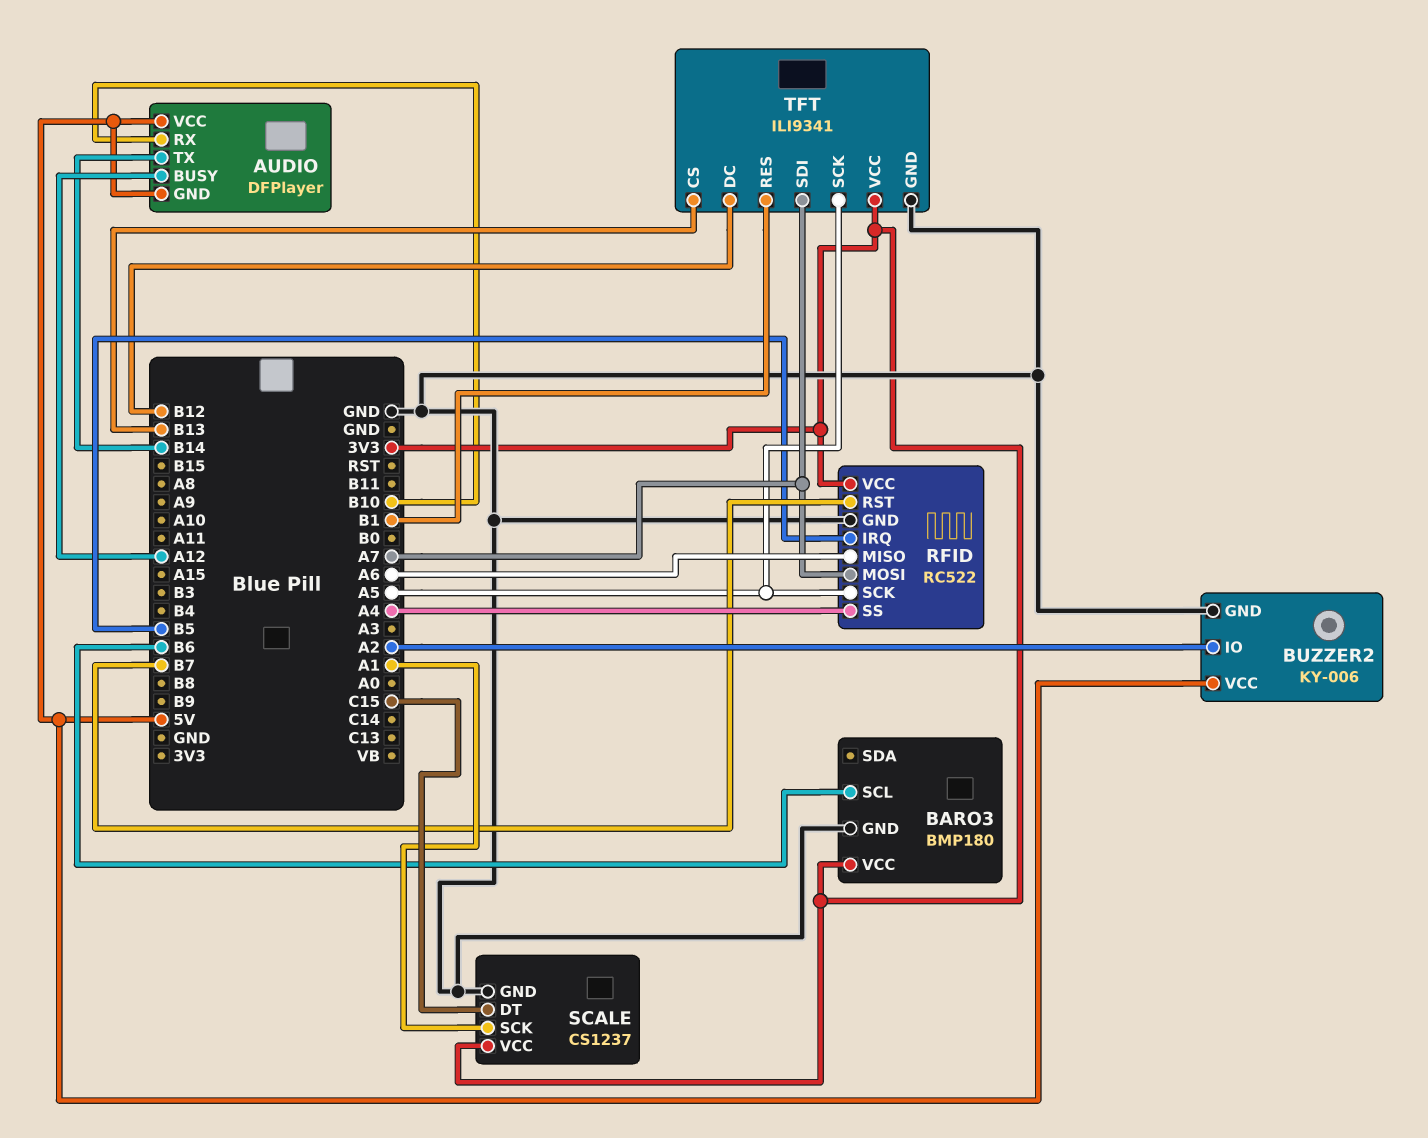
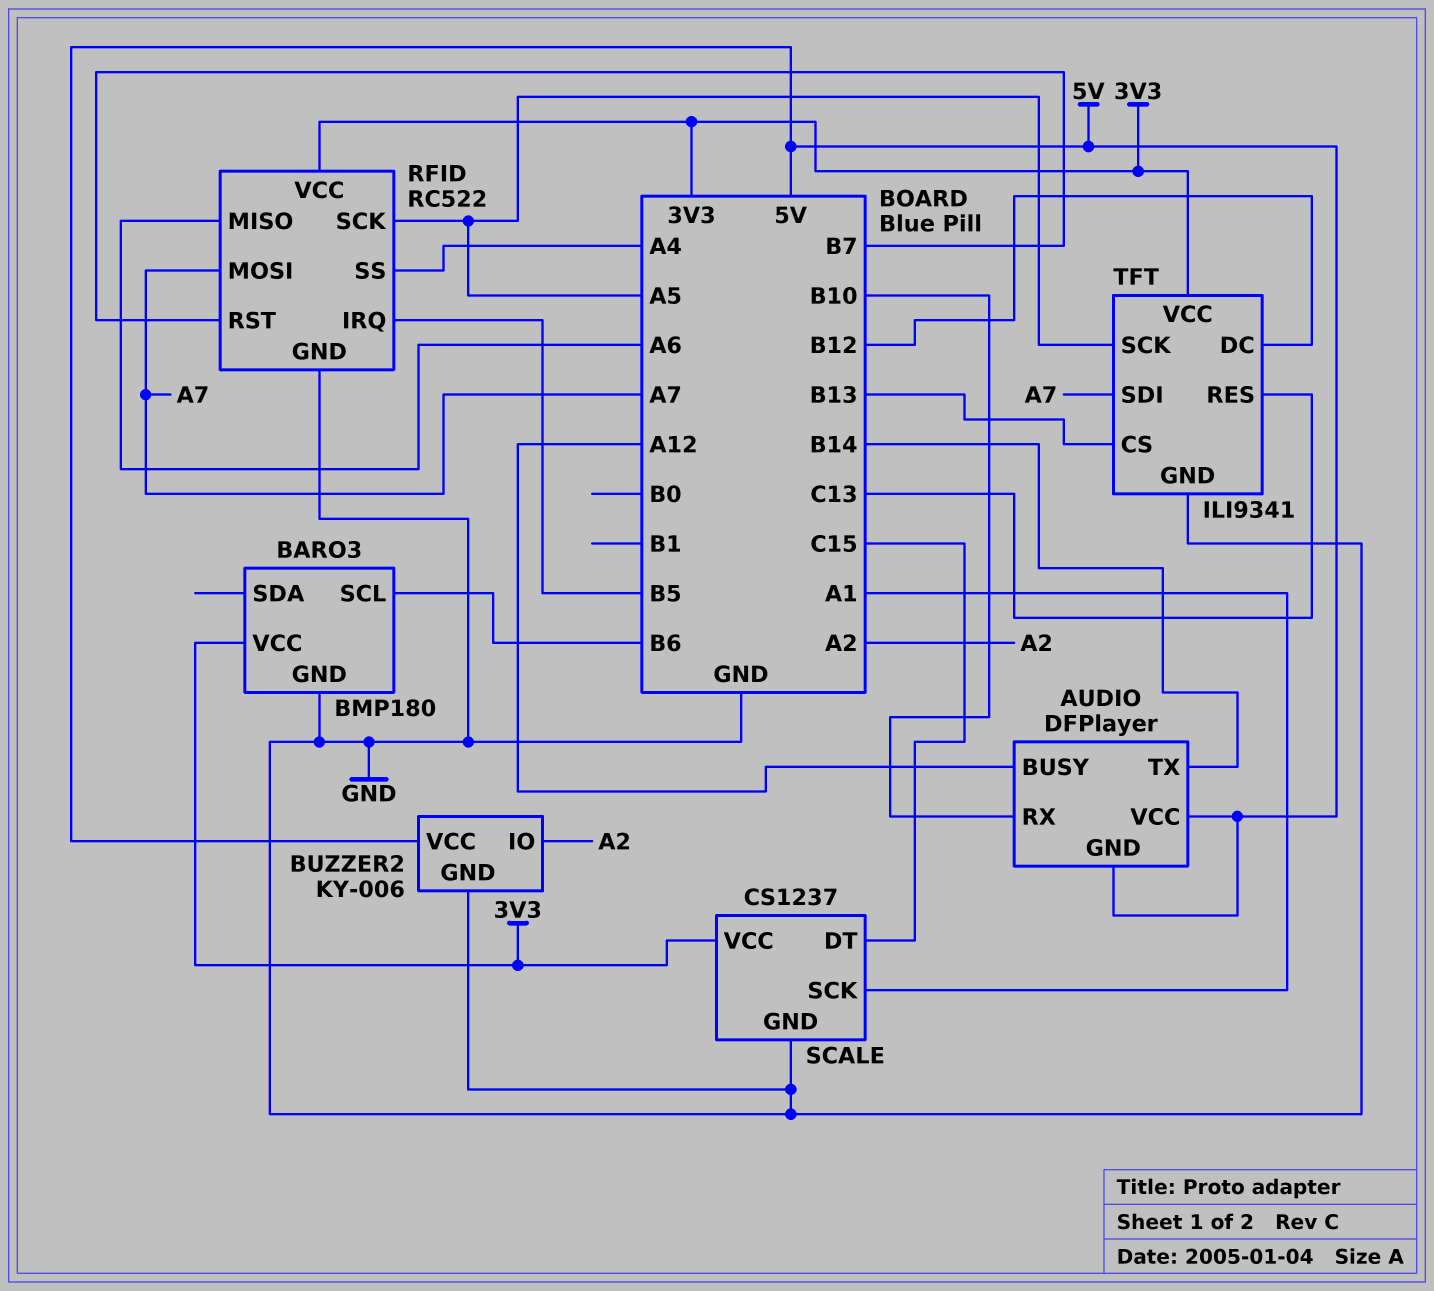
TFT pin RES: B1 -> C13

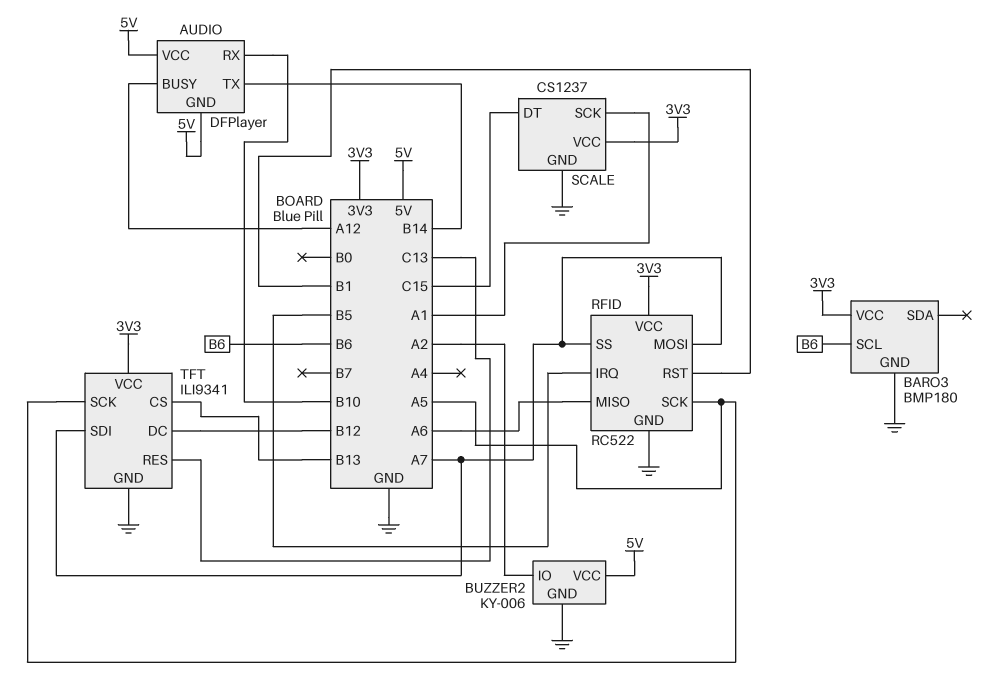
RFID pin RST: B7 -> B1
RFID pin SS: A4 -> A7

